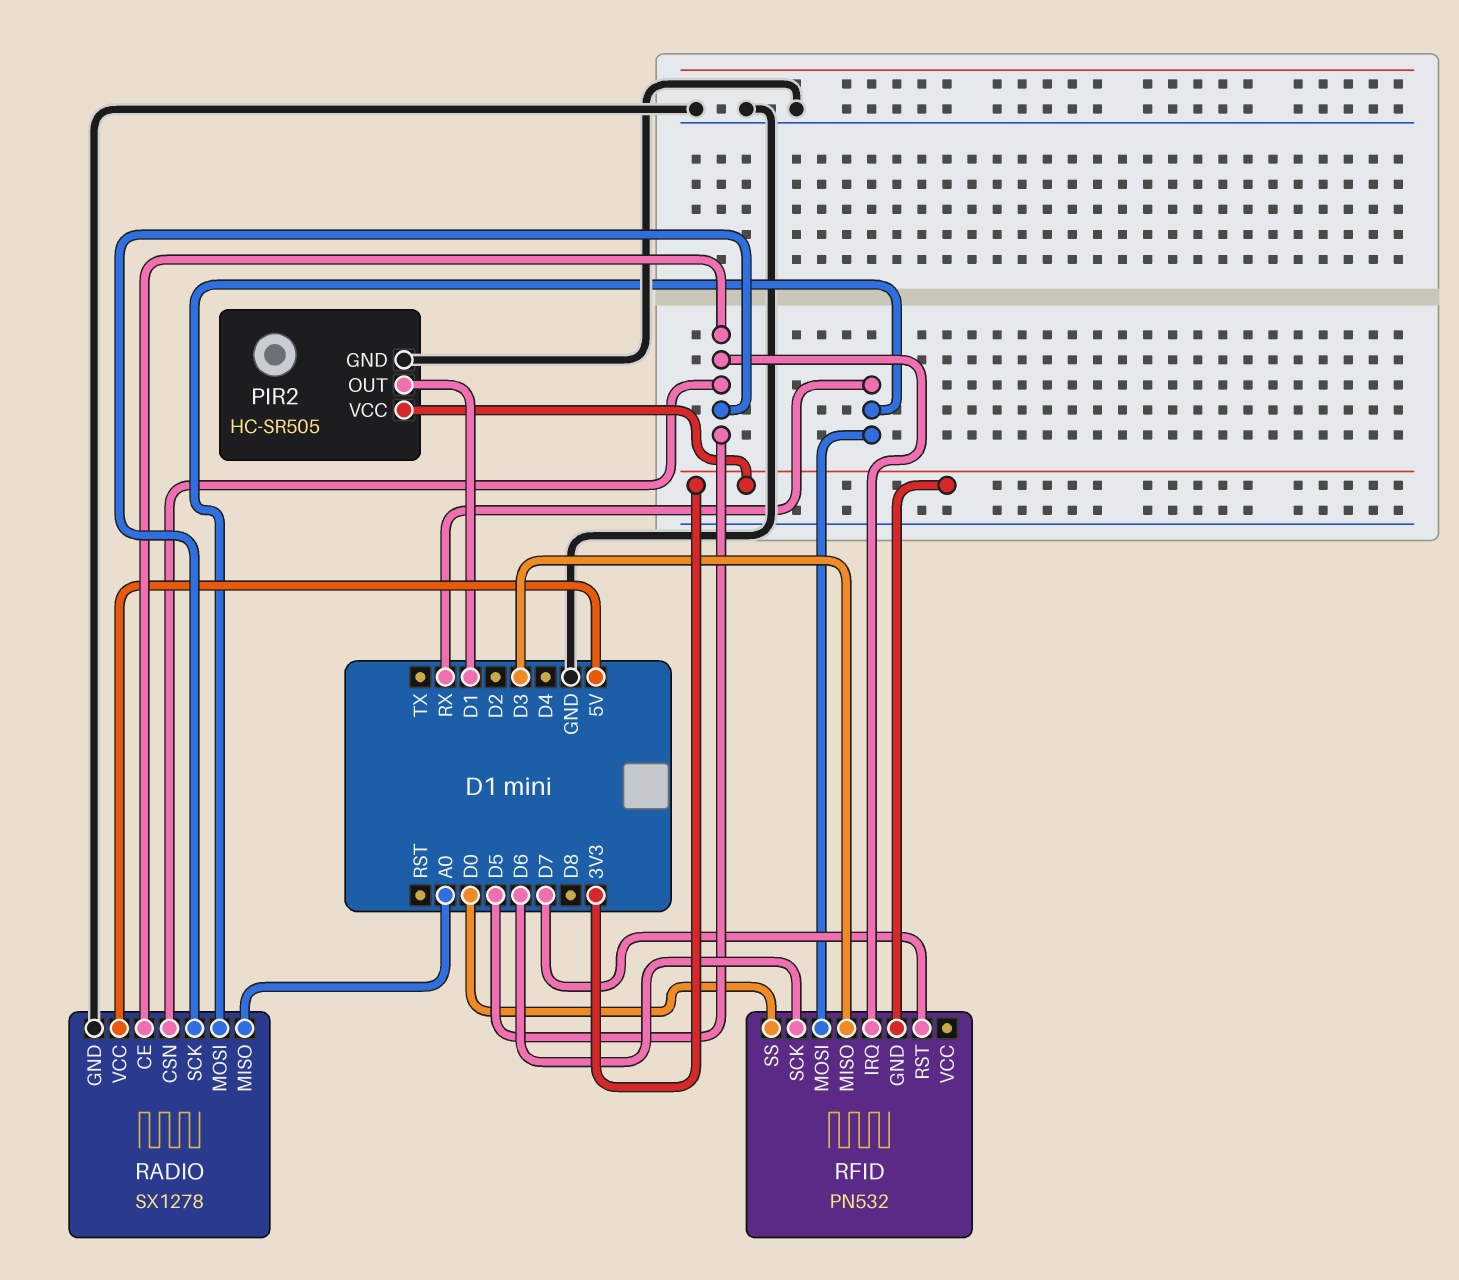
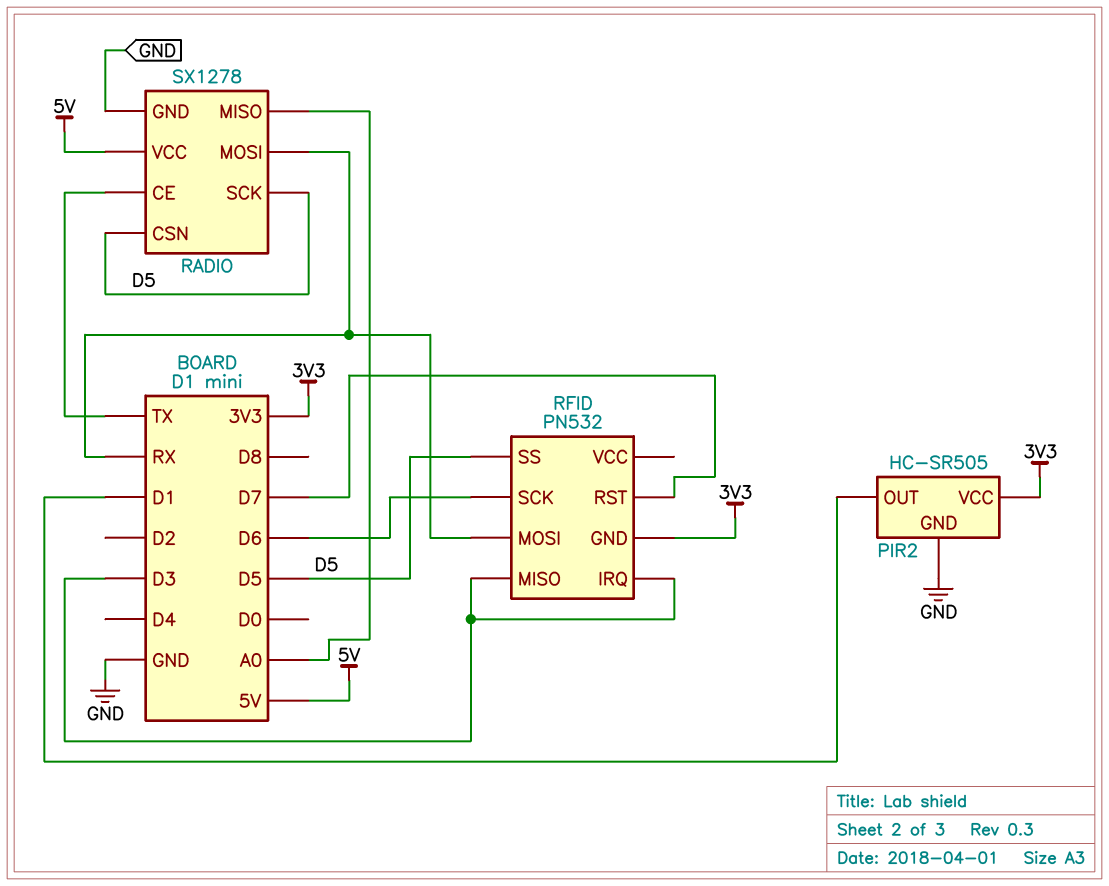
RADIO pin CE: D5 -> TX
RFID pin IRQ: D5 -> D3
RFID pin SS: D0 -> D5

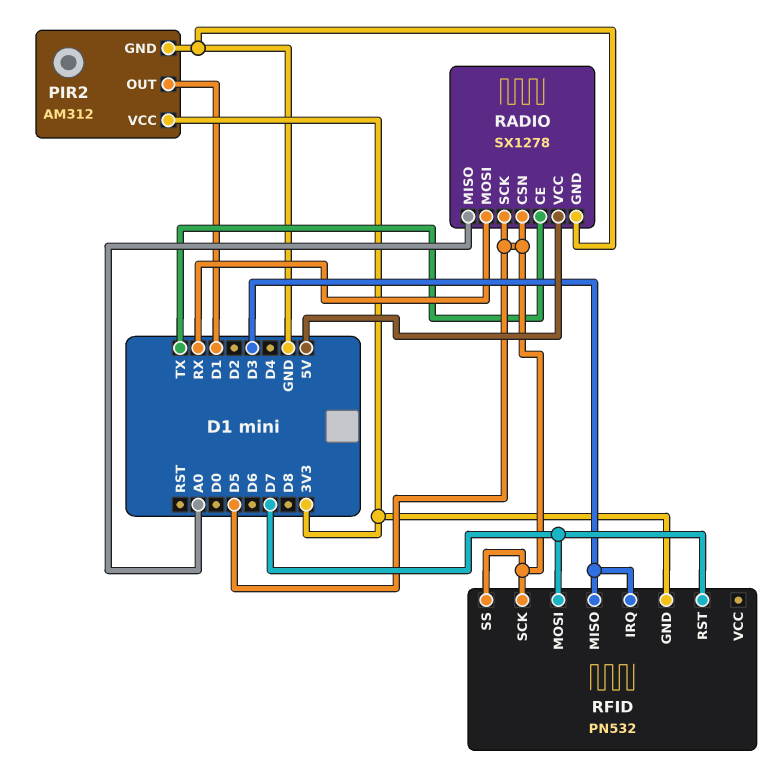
PIR2: HC-SR505 -> AM312
RFID pin MOSI: RX -> D7
RFID pin SCK: D6 -> D5

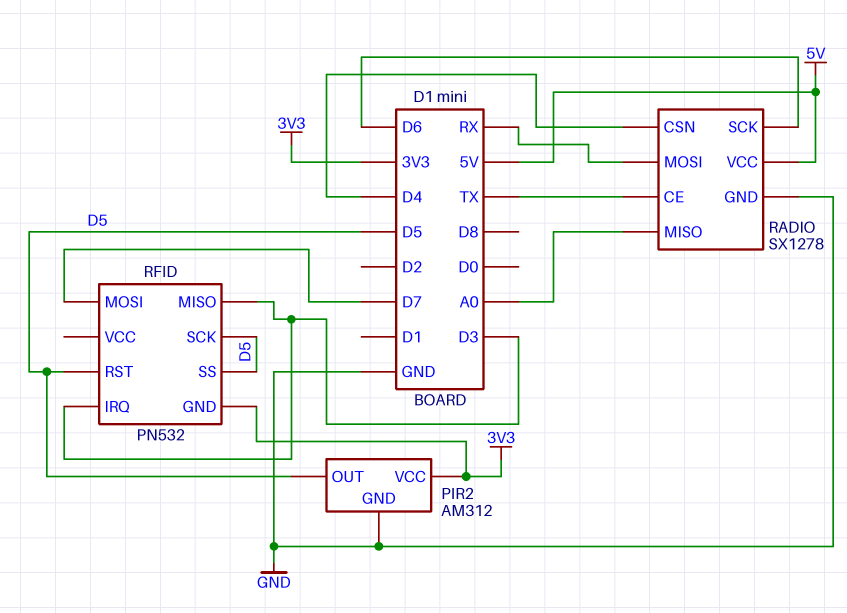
PIR2 pin OUT: D1 -> D5
RADIO pin CSN: D5 -> D4
RADIO pin SCK: D5 -> D6
RFID pin RST: D7 -> D5

